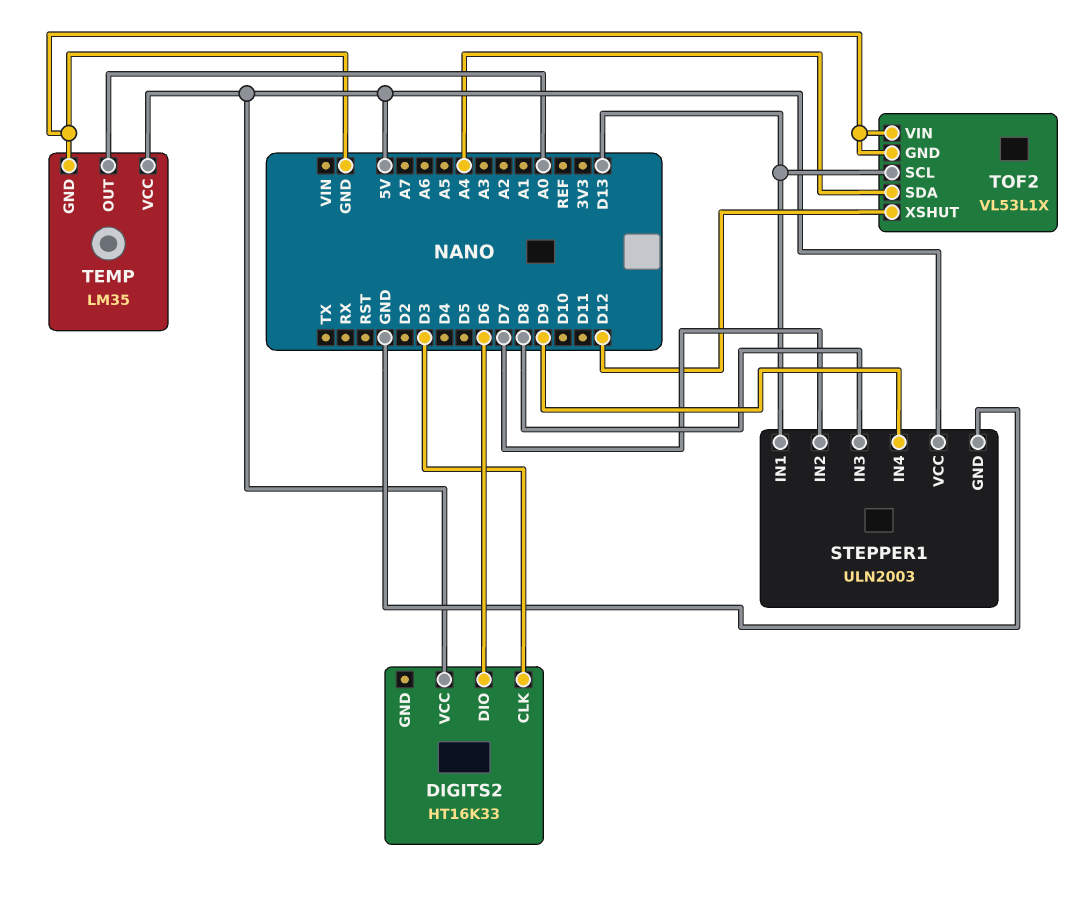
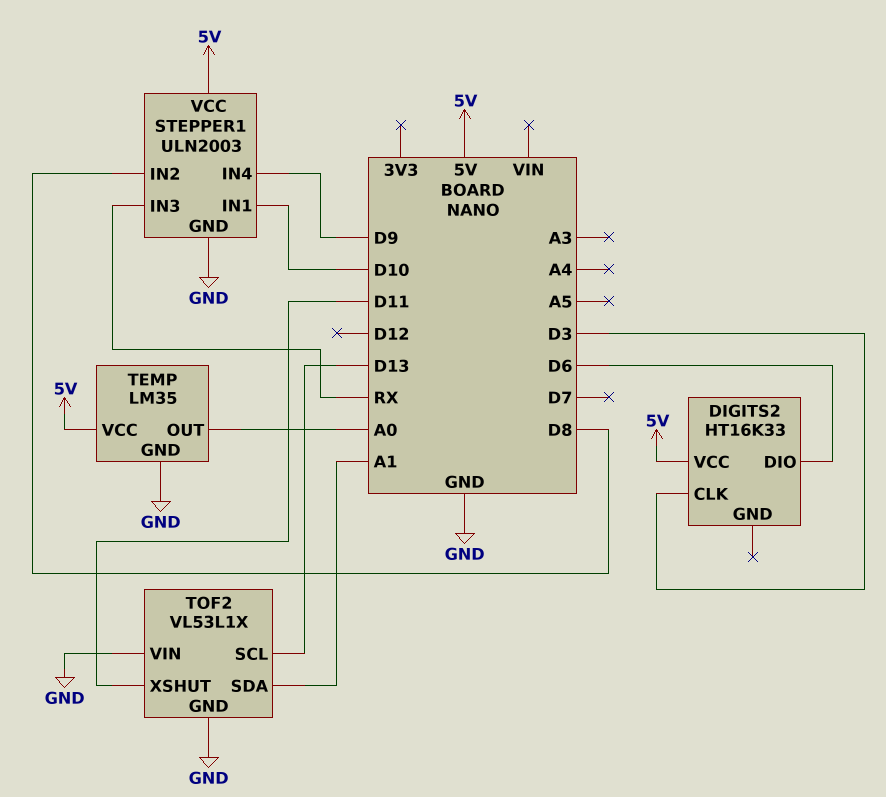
STEPPER1 pin IN1: D13 -> D10
STEPPER1 pin IN2: D7 -> D8
STEPPER1 pin IN3: D8 -> RX
TOF2 pin SDA: A4 -> A1
TOF2 pin XSHUT: D12 -> D11

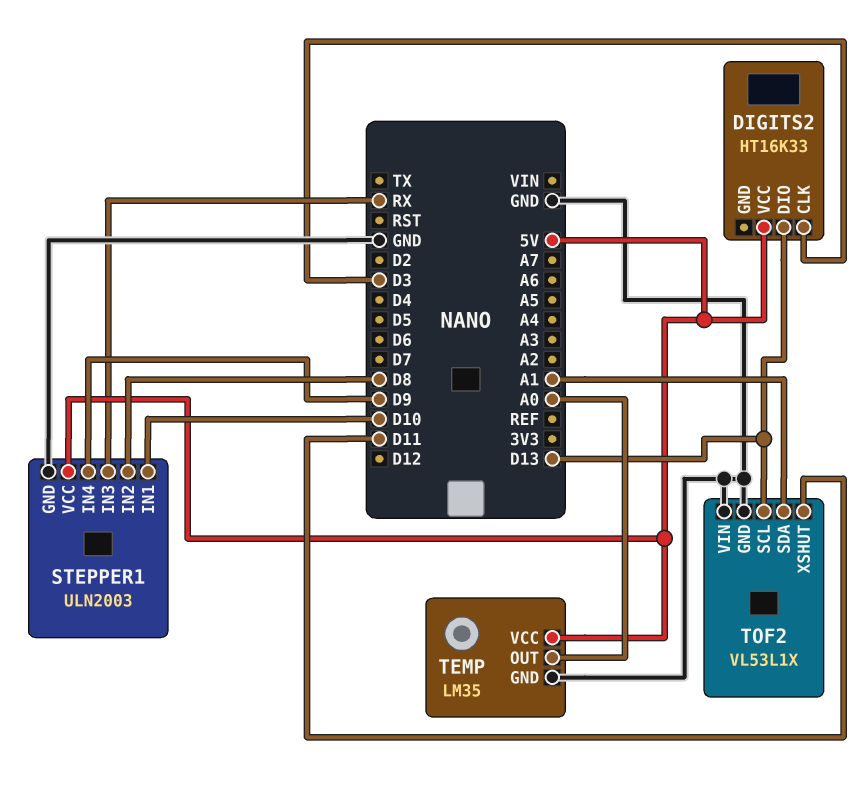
DIGITS2 pin DIO: D6 -> D13

